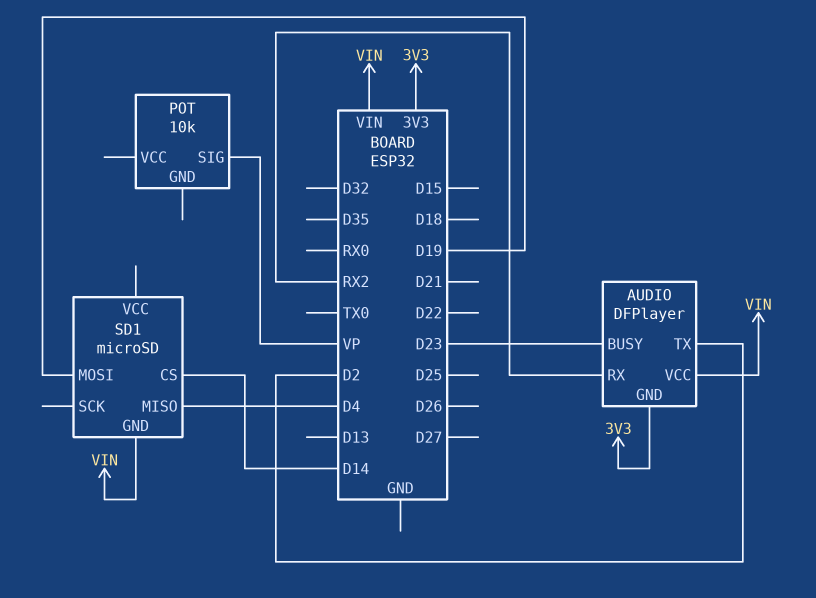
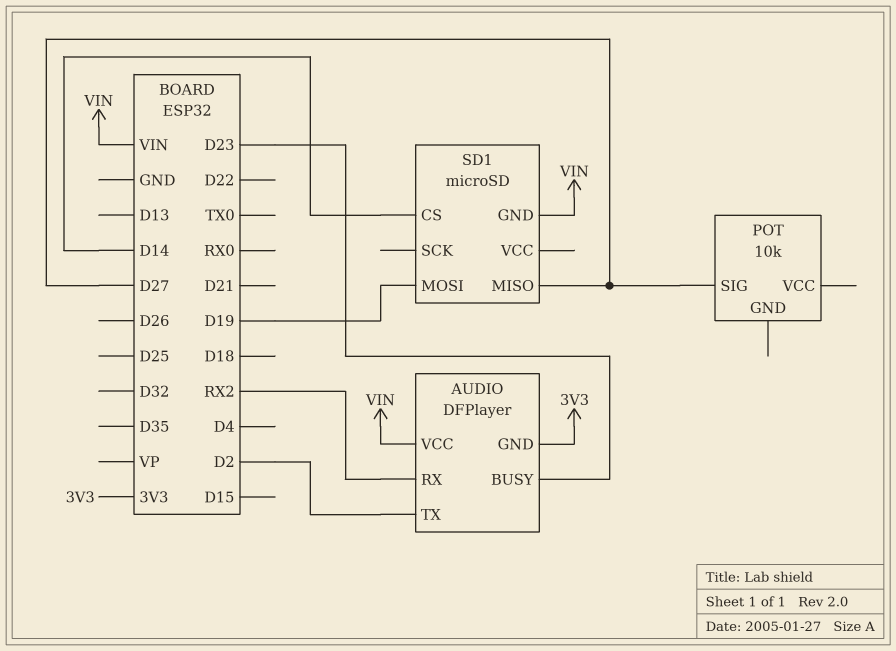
POT pin SIG: VP -> D27
SD1 pin MISO: D4 -> D27

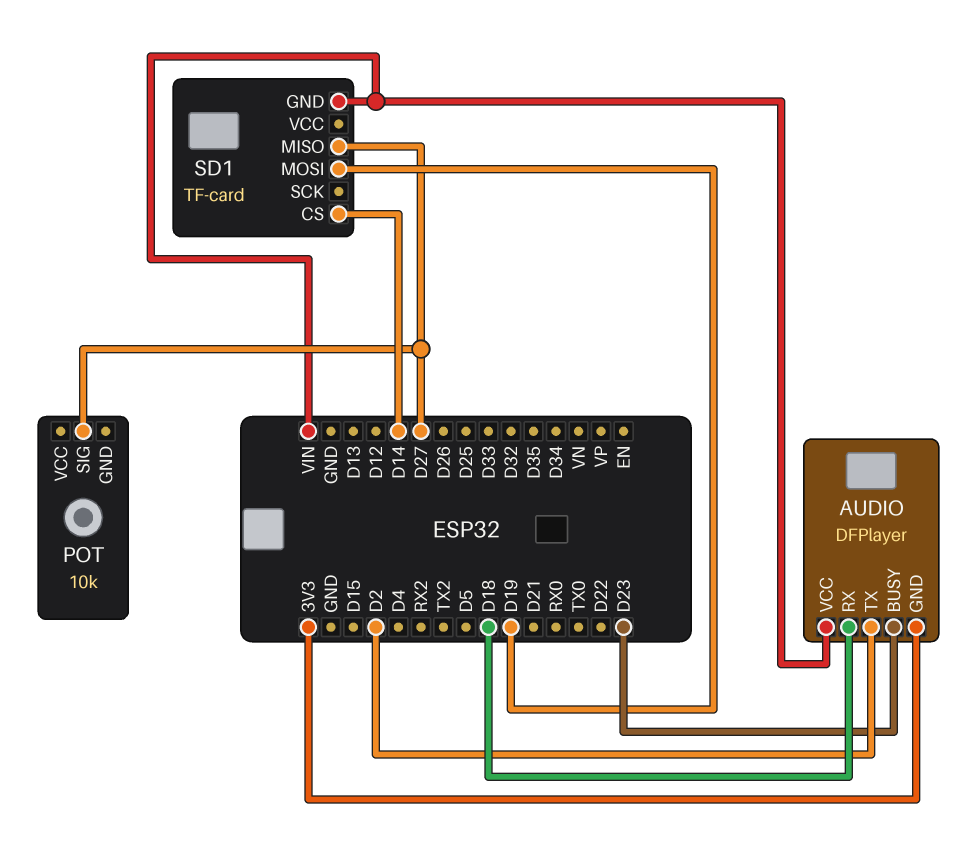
AUDIO pin RX: RX2 -> D18
SD1: microSD -> TF-card

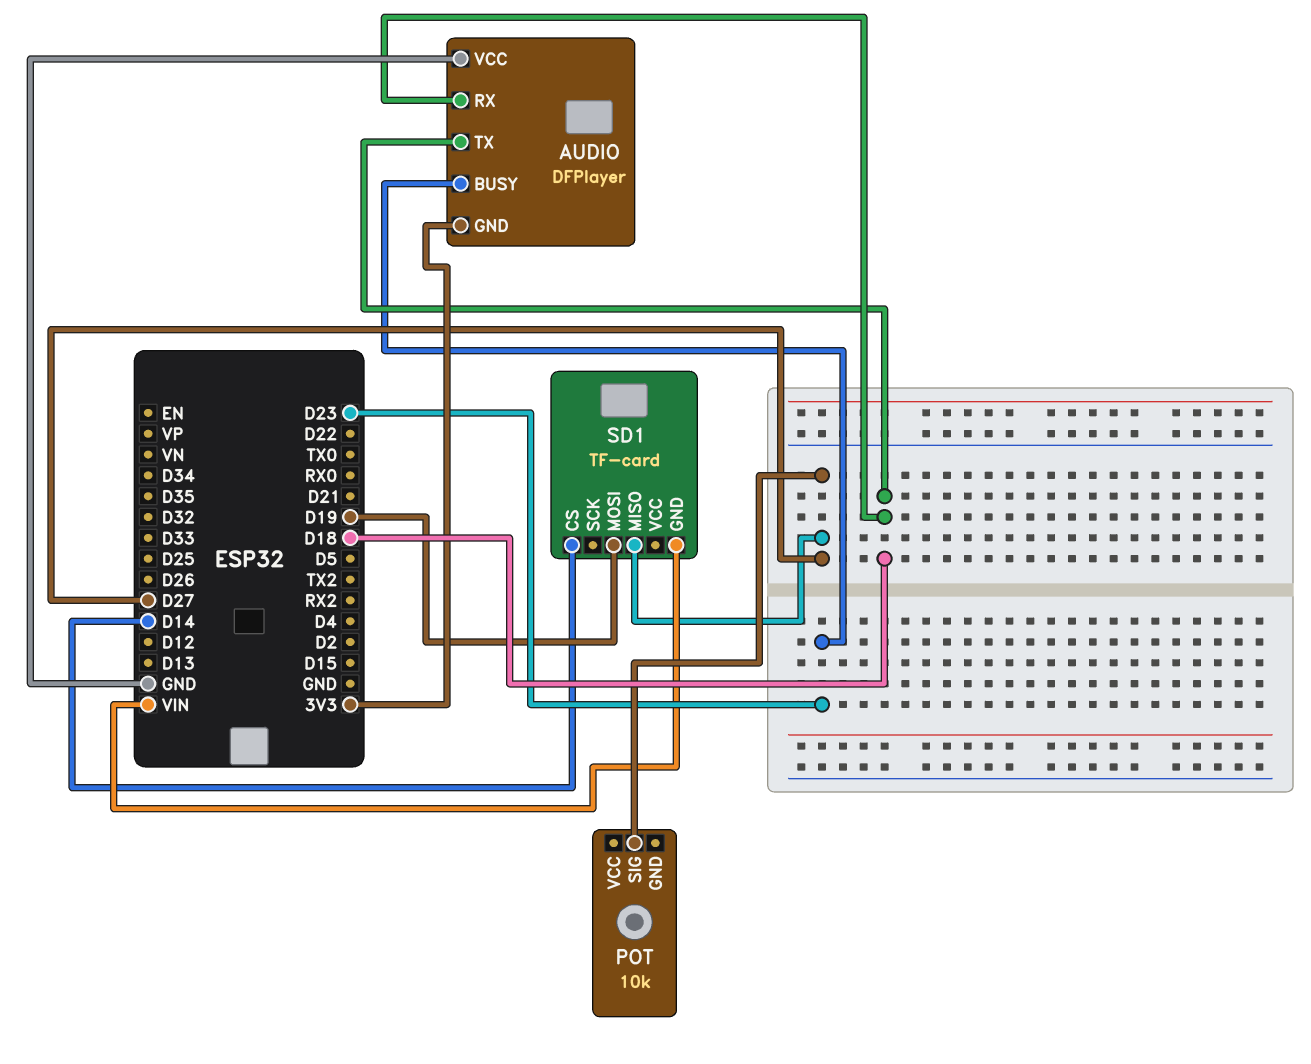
AUDIO pin TX: D2 -> D18
AUDIO pin VCC: VIN -> GND

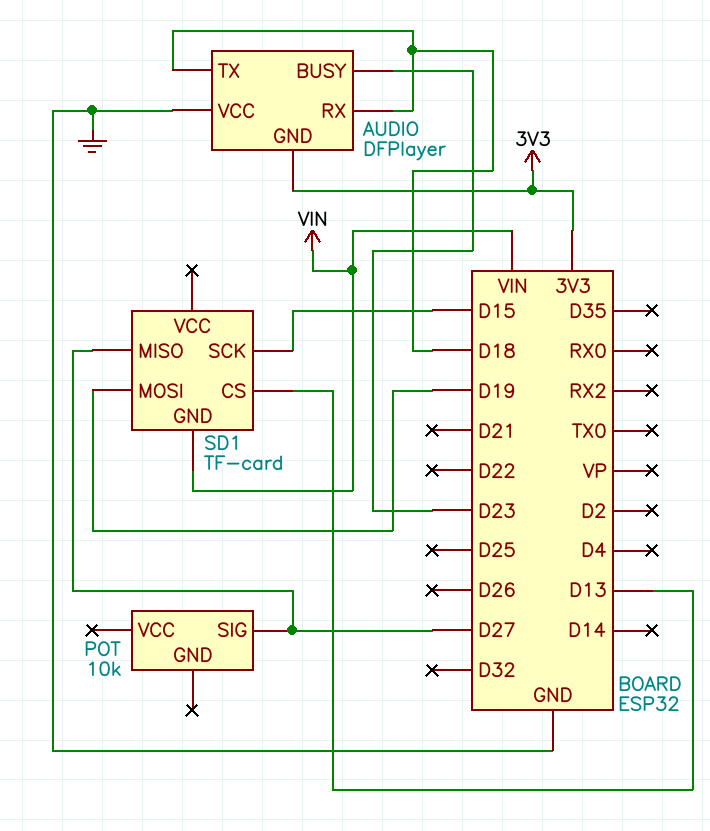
SD1 pin CS: D14 -> D13
SD1 pin SCK: none -> D15

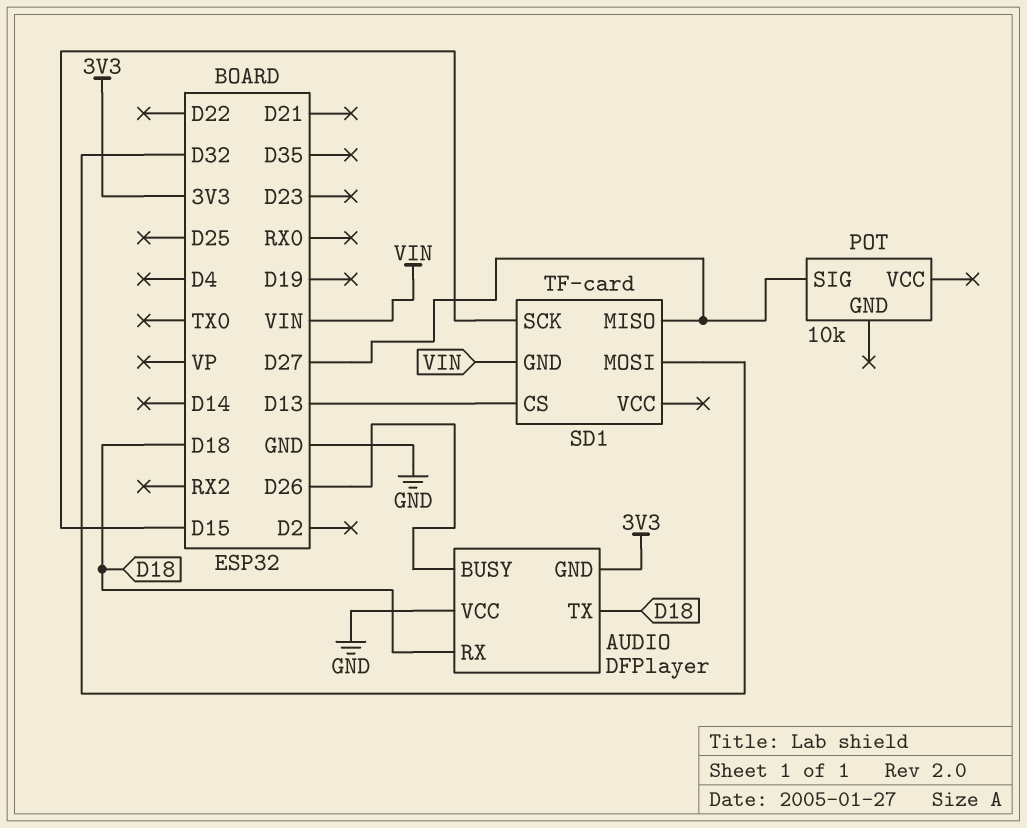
AUDIO pin BUSY: D23 -> D26
SD1 pin MOSI: D19 -> D32

